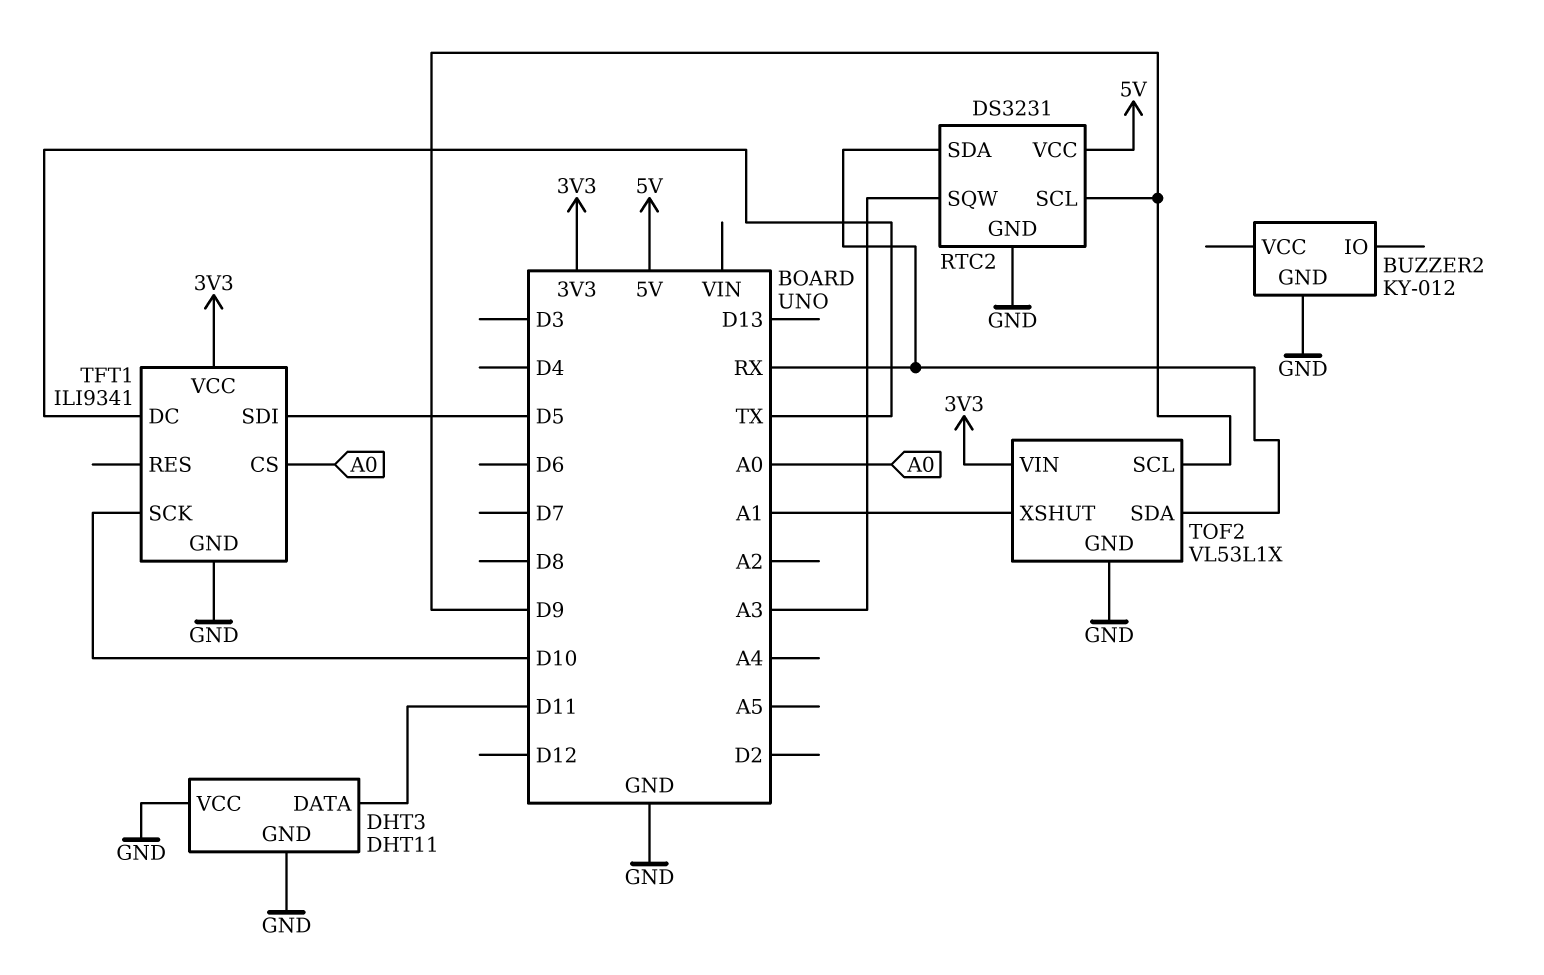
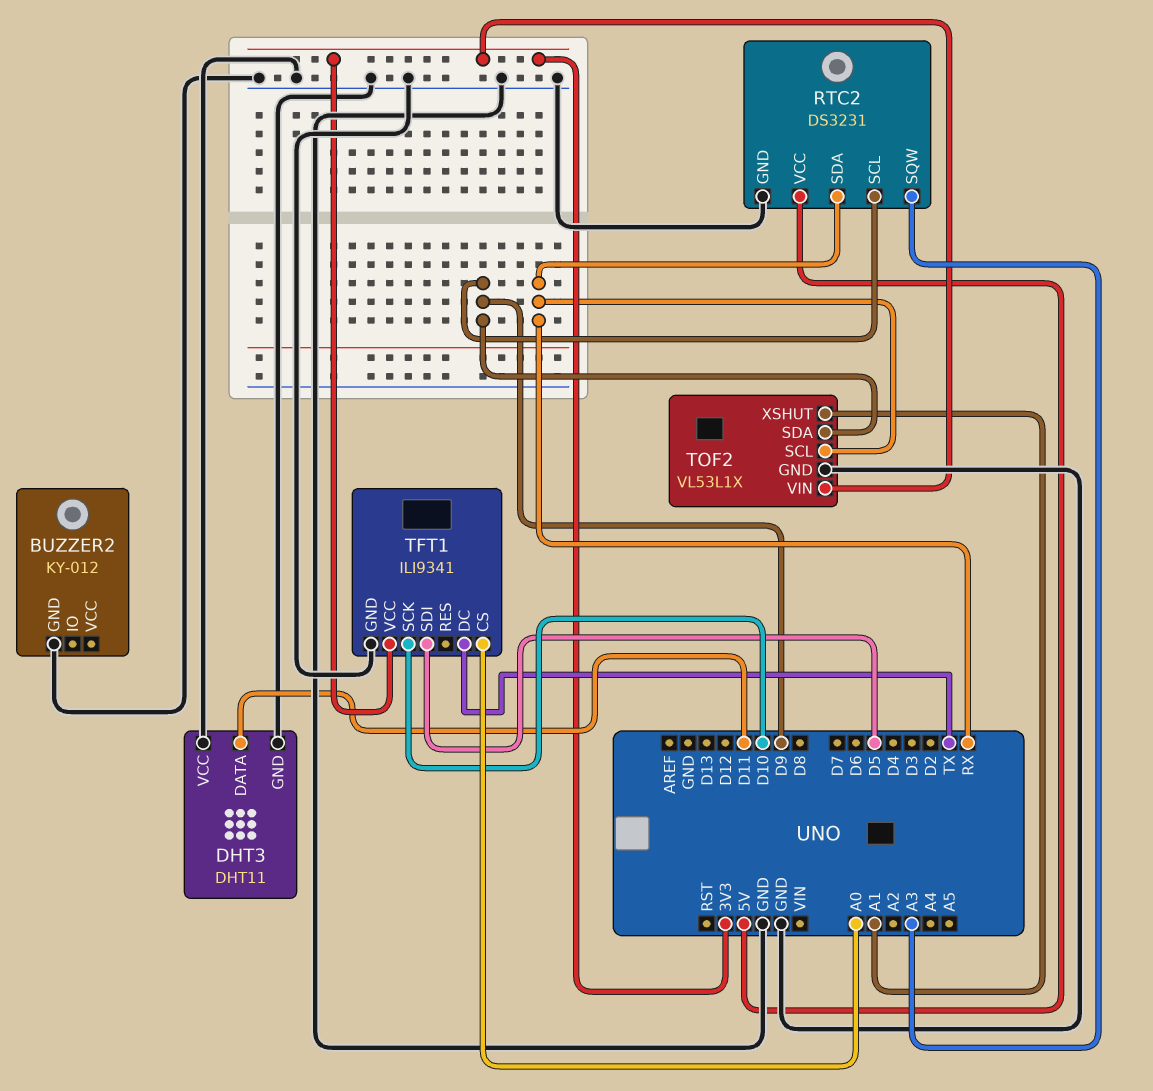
TOF2 pin SCL: D9 -> RX
TOF2 pin SDA: RX -> D9

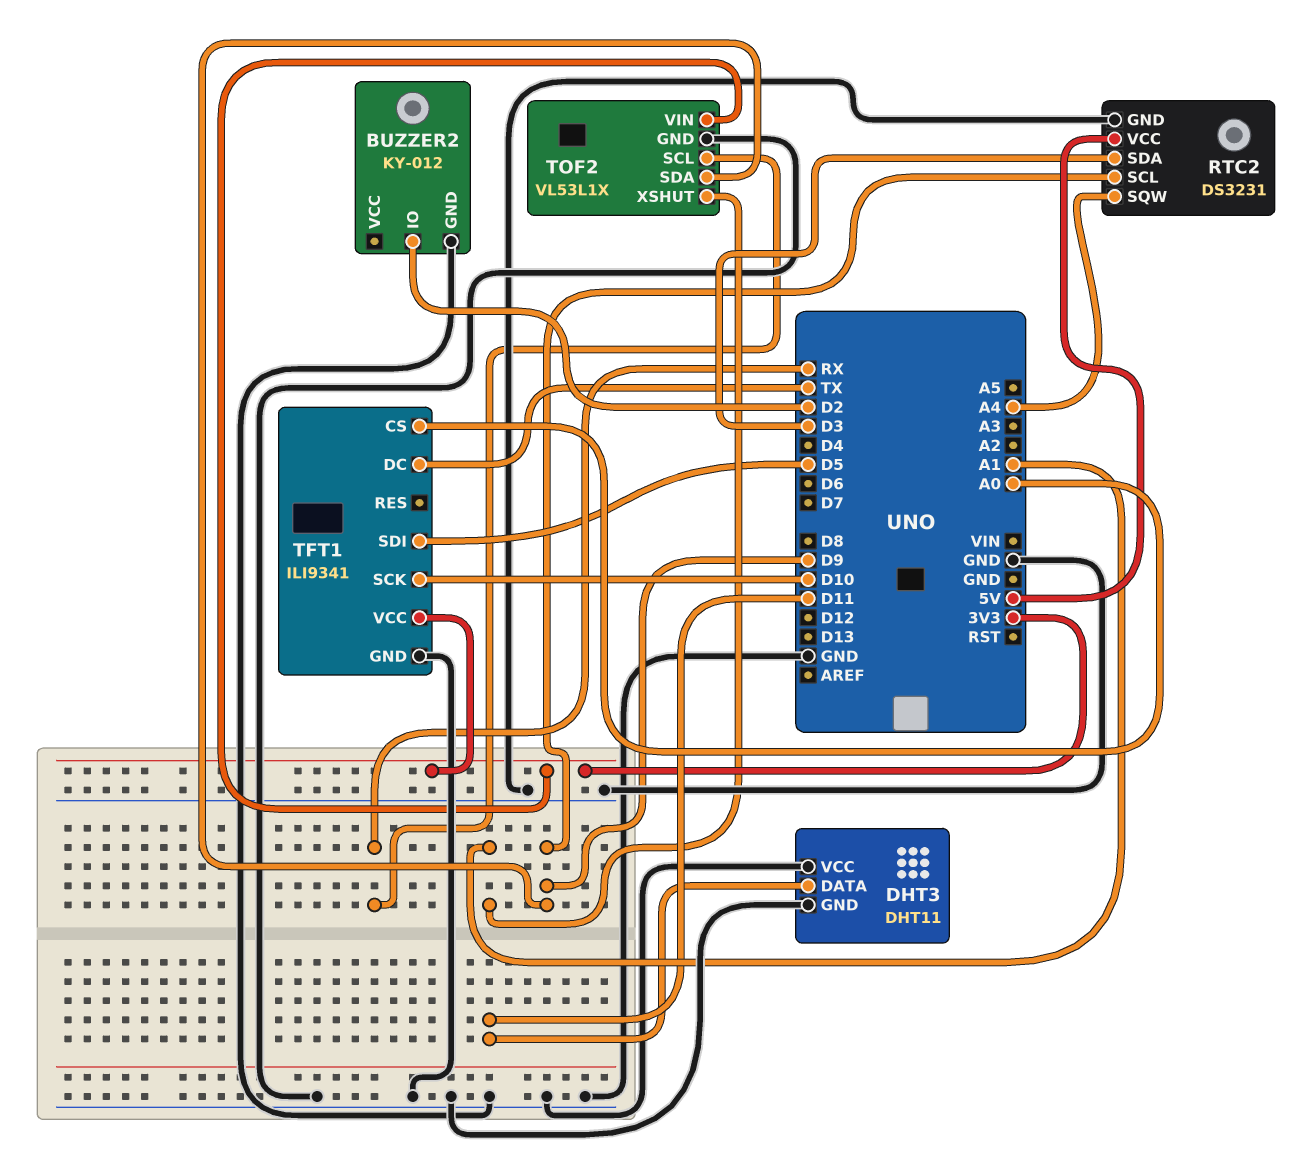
BUZZER2 pin IO: none -> D2
RTC2 pin SDA: RX -> D3
RTC2 pin SQW: A3 -> A4

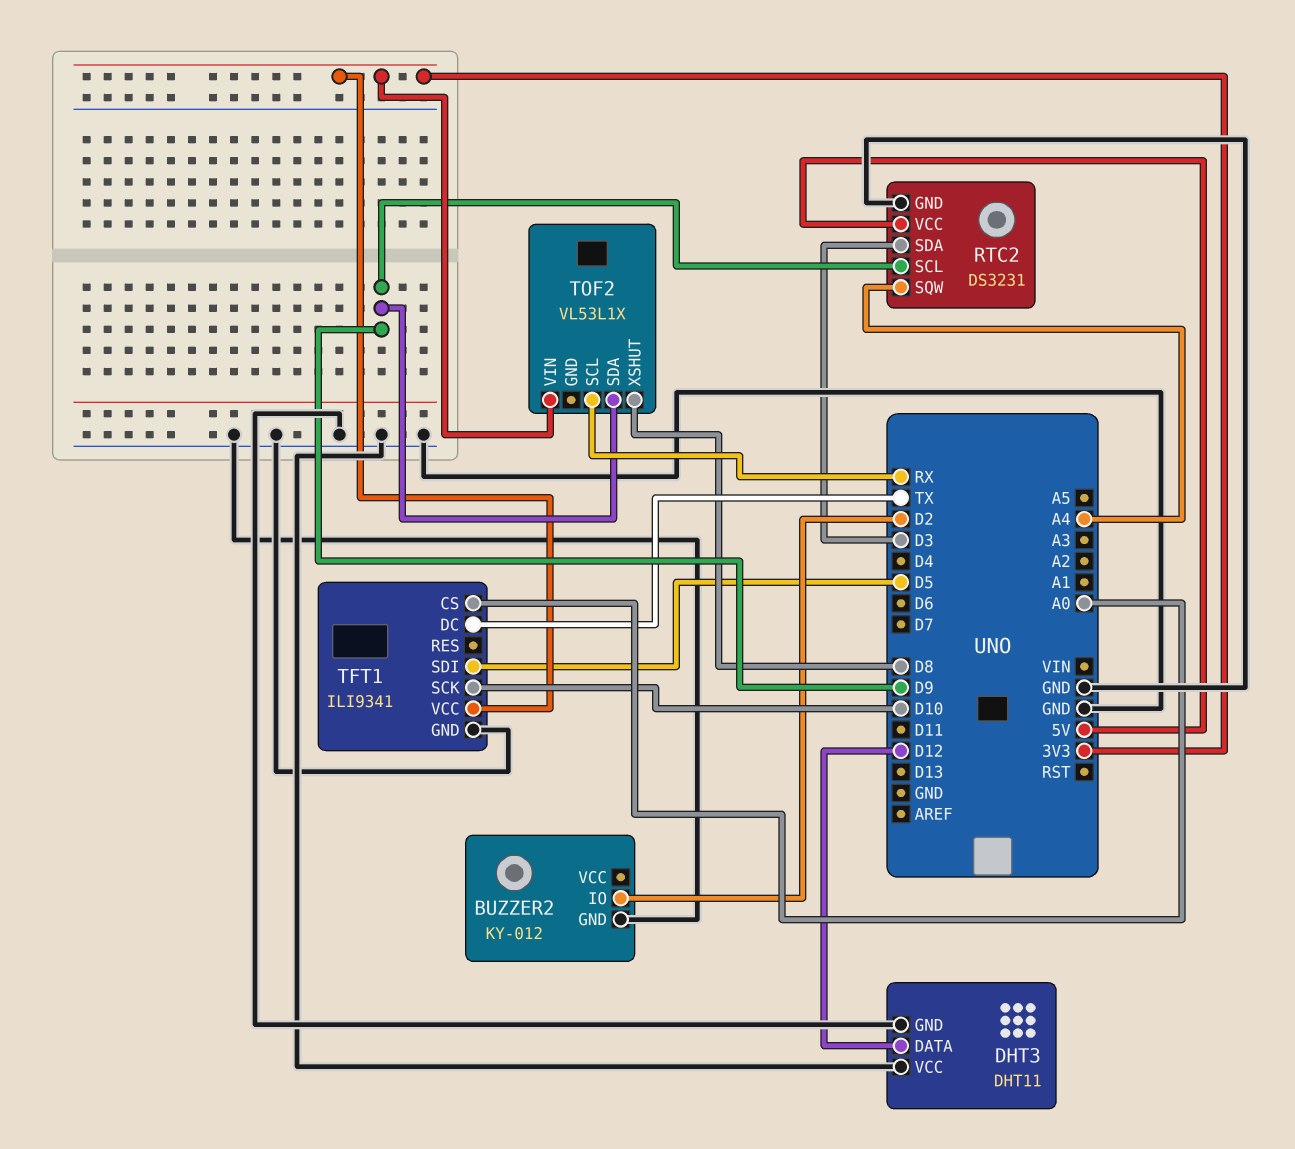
DHT3 pin DATA: D11 -> D12
TOF2 pin GND: GND -> none
TOF2 pin XSHUT: A1 -> D8

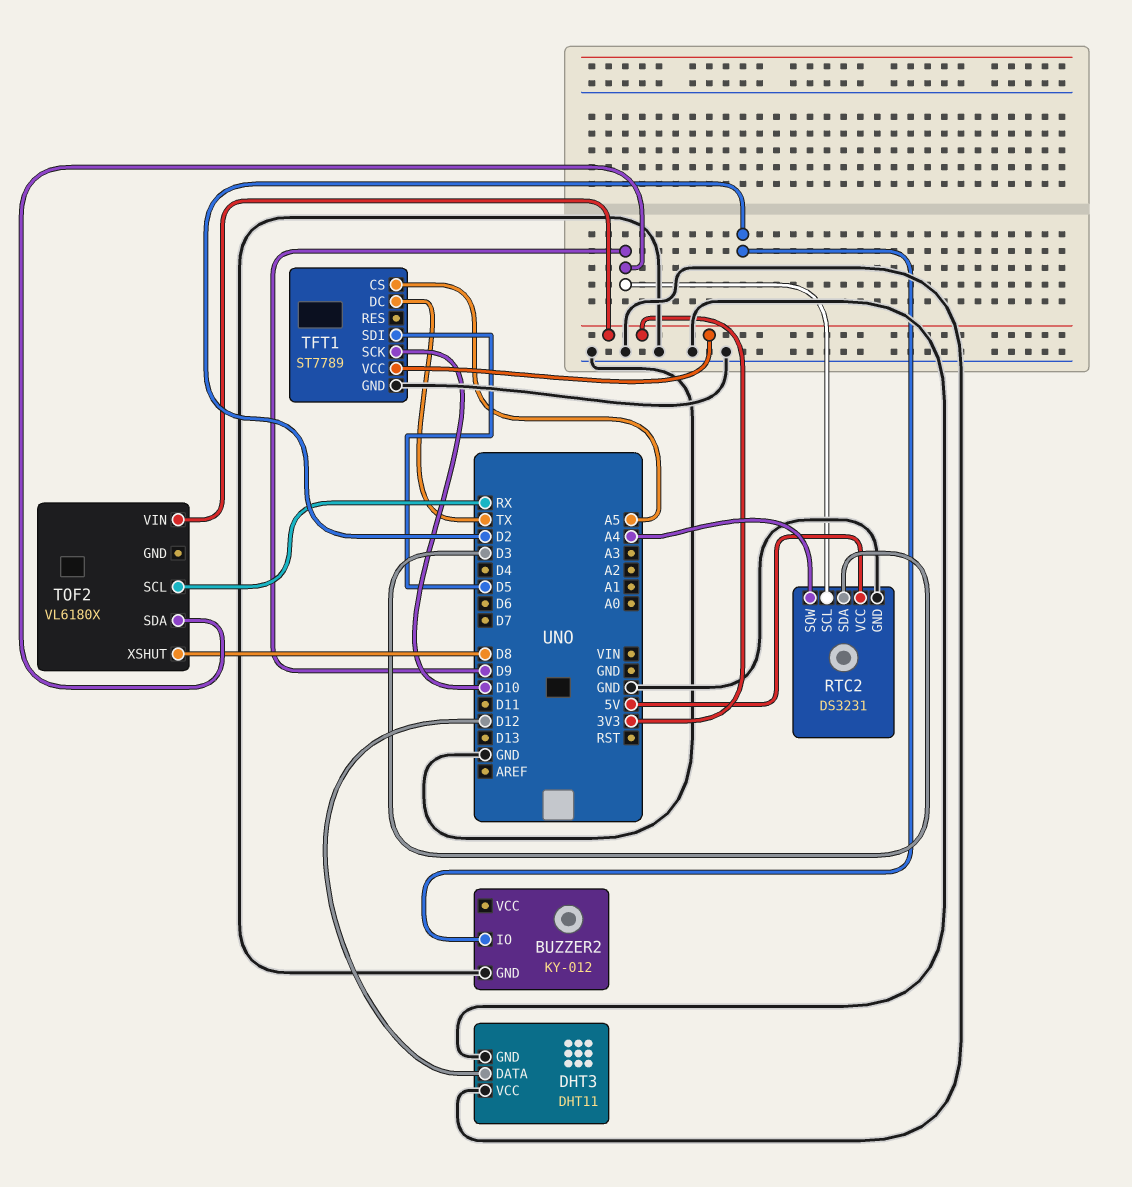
TFT1: ILI9341 -> ST7789
TFT1 pin CS: A0 -> A5
TOF2: VL53L1X -> VL6180X

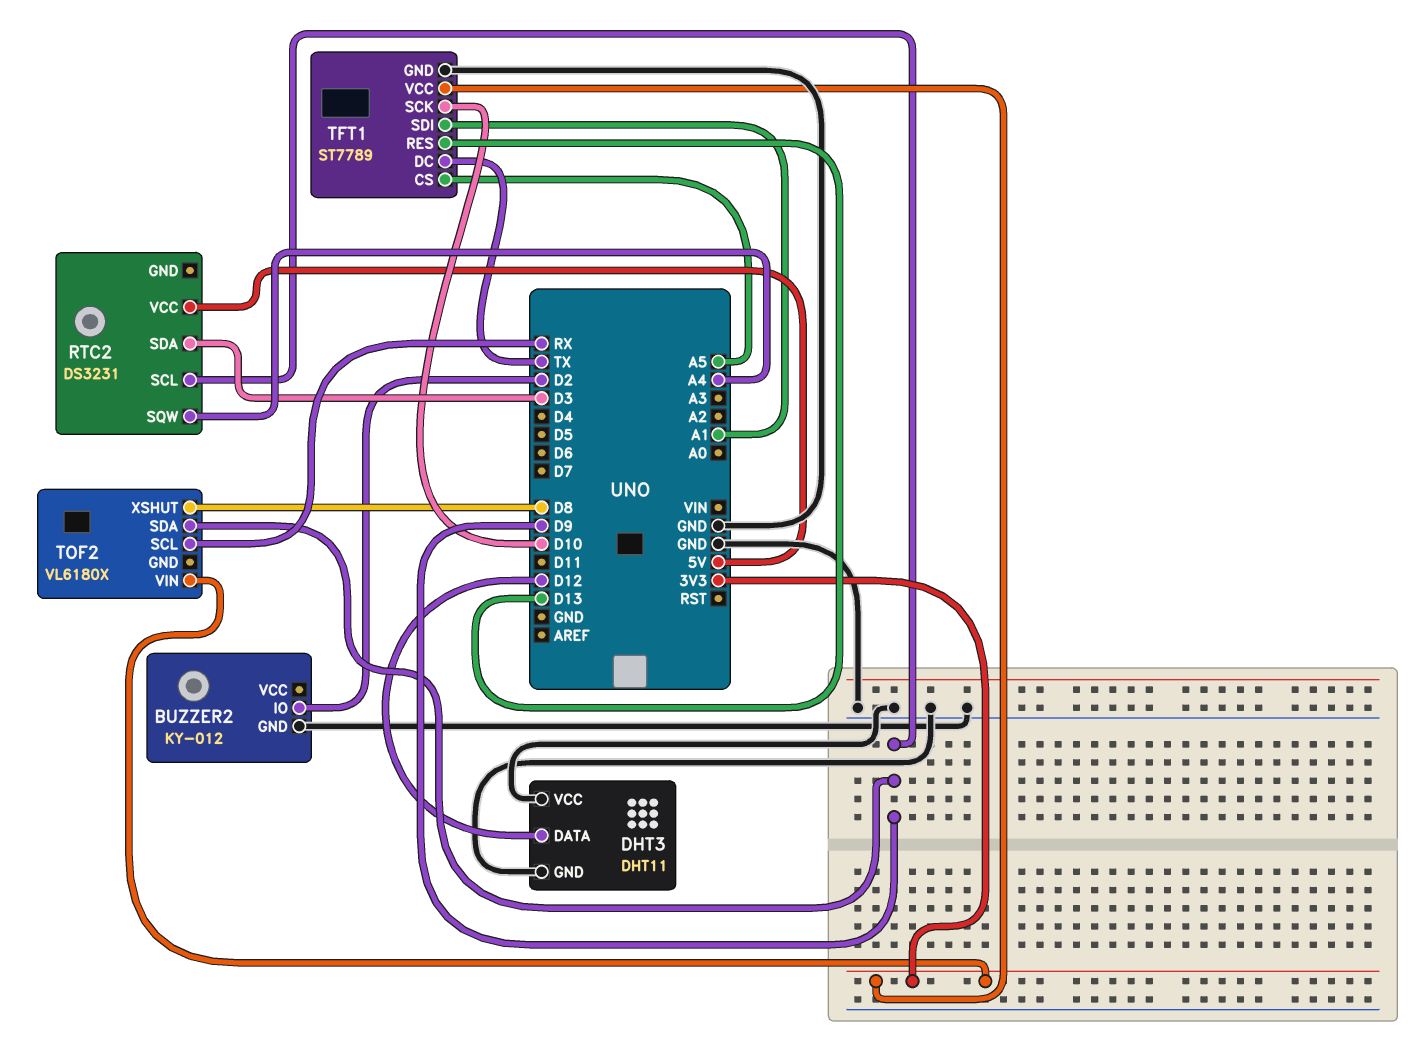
RTC2 pin GND: GND -> none
TFT1 pin RES: none -> D13
TFT1 pin SDI: D5 -> A1

